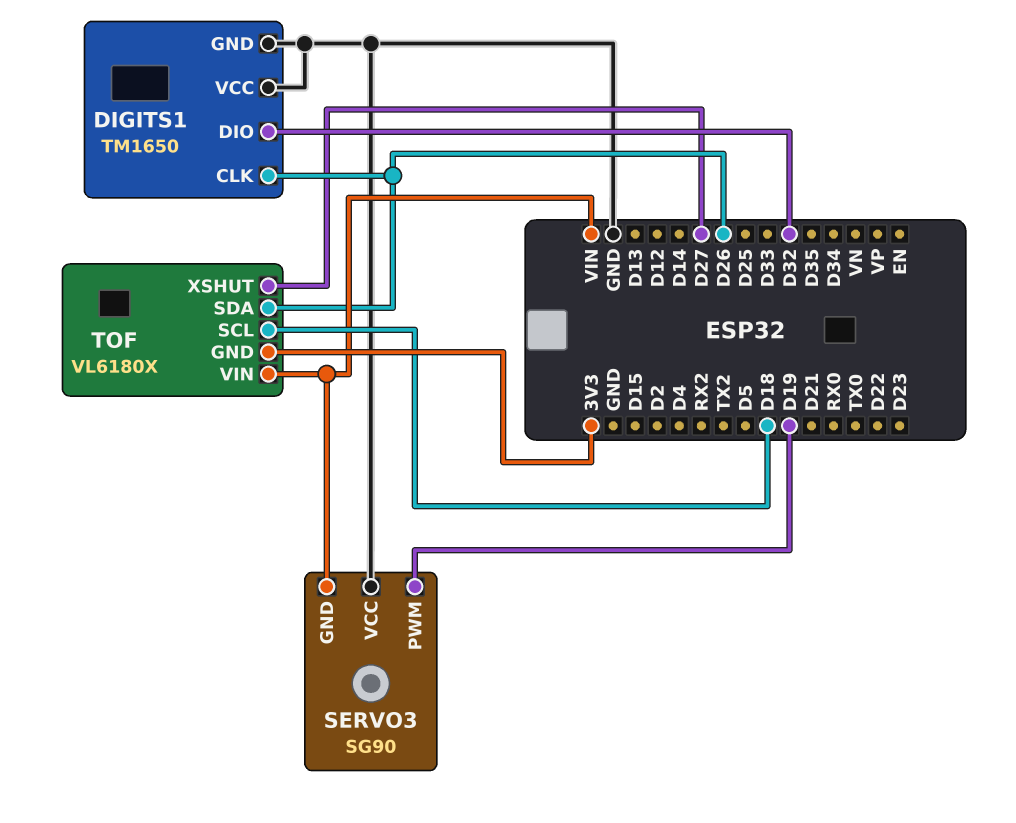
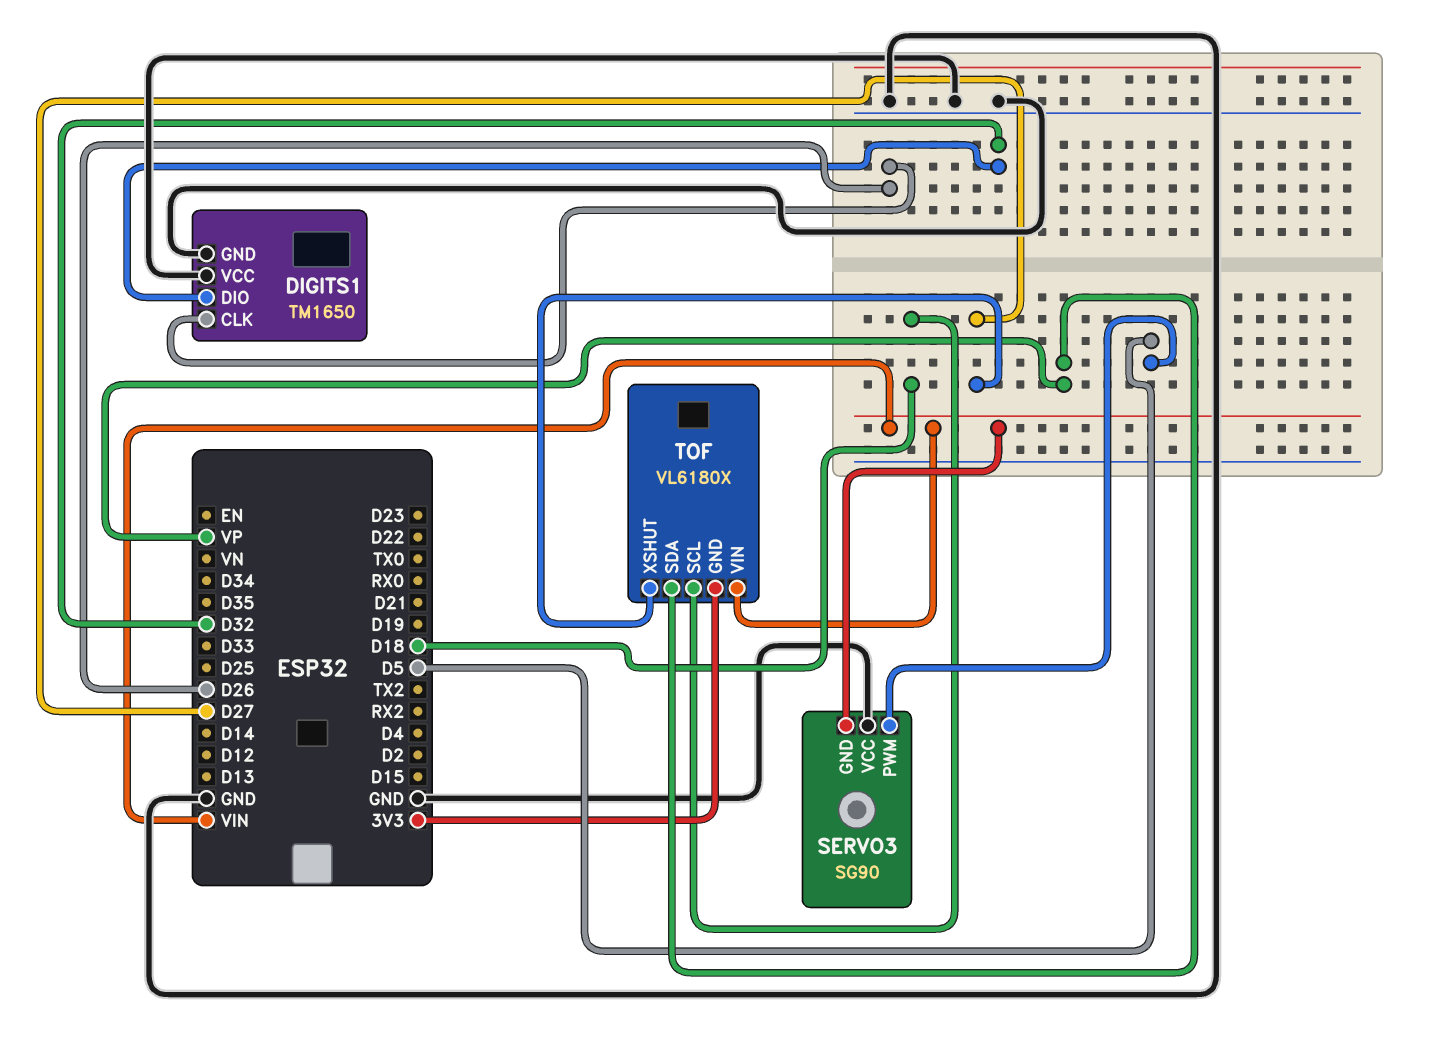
SERVO3 pin PWM: D19 -> D5
TOF pin SDA: D26 -> VP

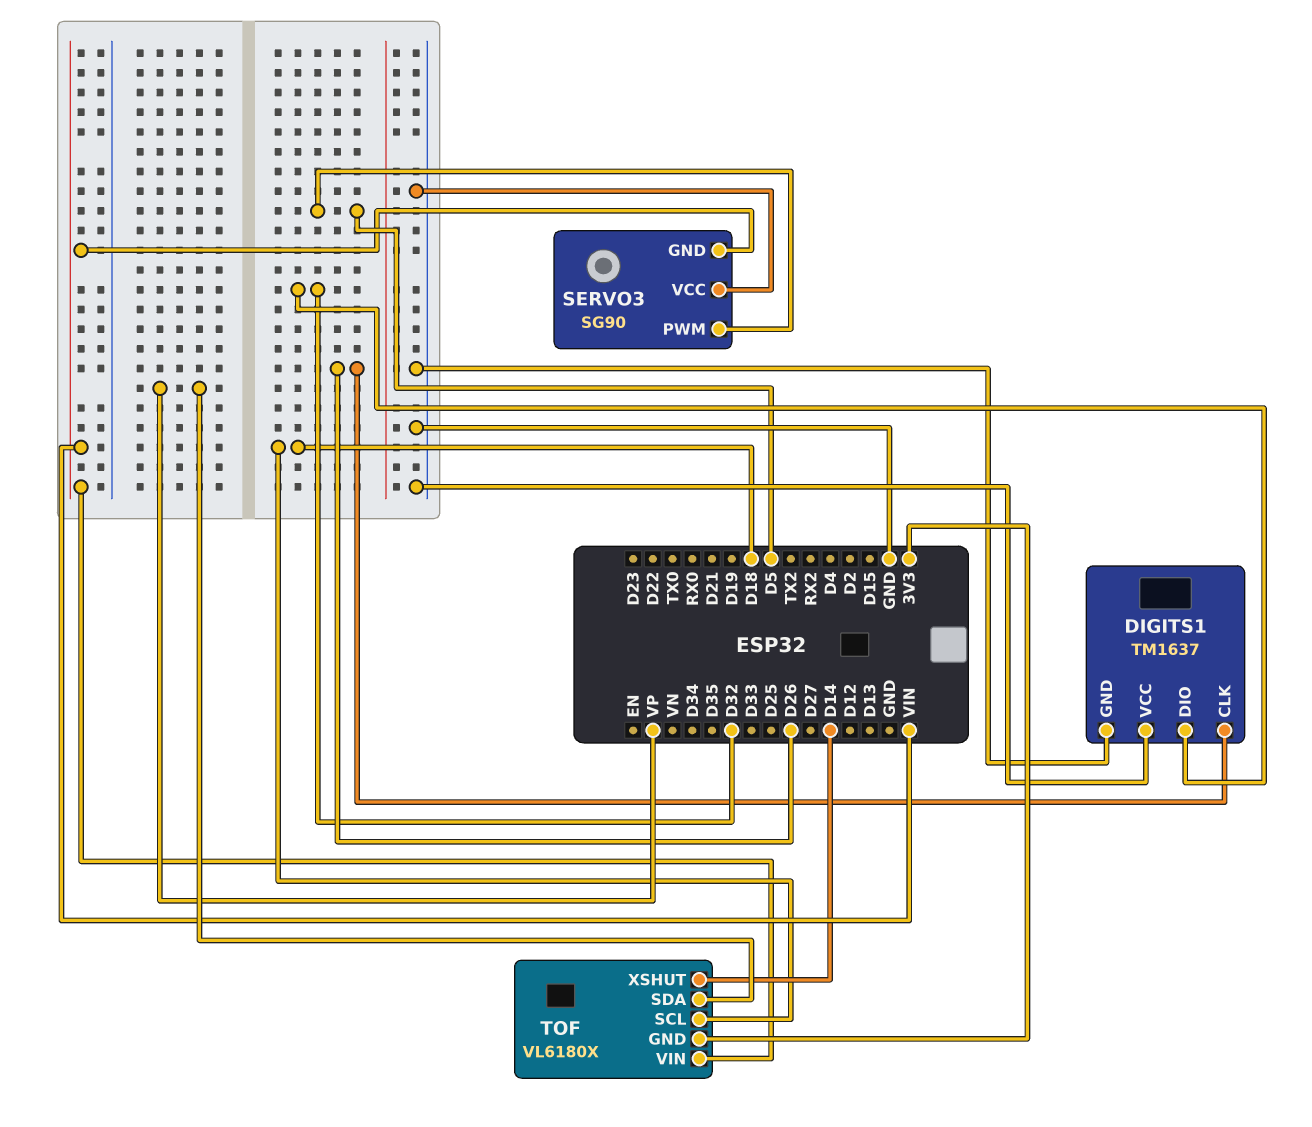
DIGITS1: TM1650 -> TM1637
TOF pin XSHUT: D27 -> D14

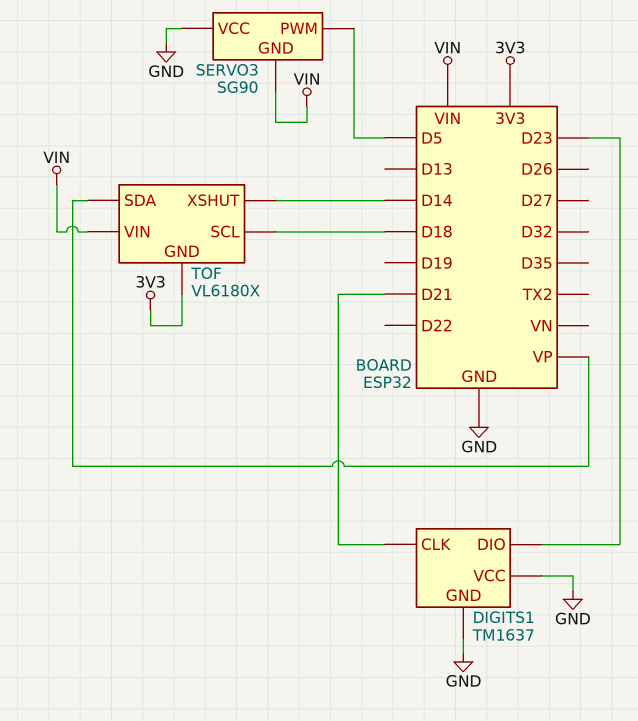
DIGITS1 pin CLK: D26 -> D21
DIGITS1 pin DIO: D32 -> D23

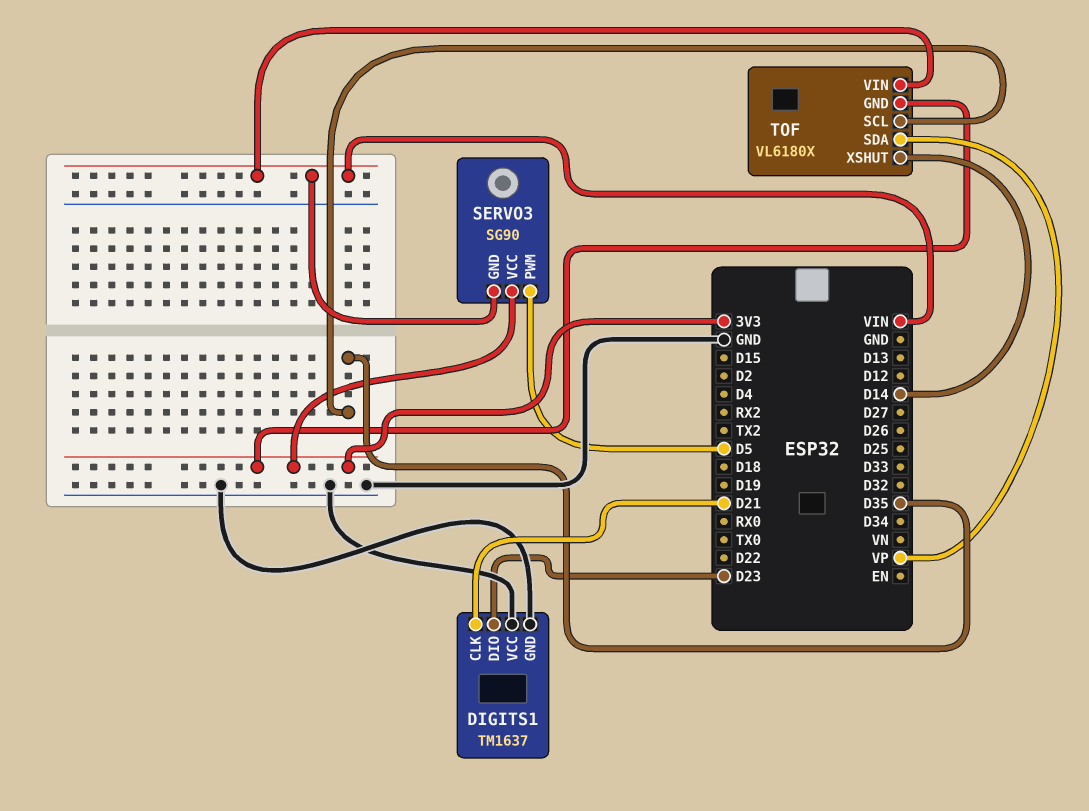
SERVO3 pin VCC: GND -> 3V3
TOF pin SCL: D18 -> D35

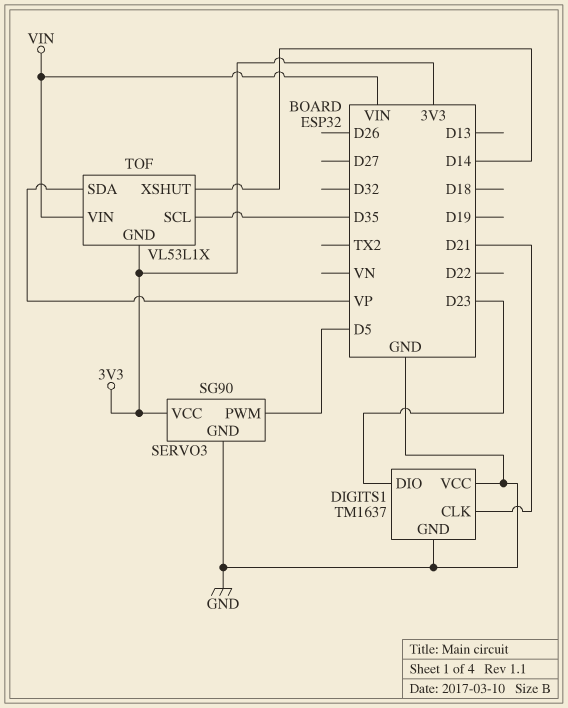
SERVO3 pin GND: VIN -> GND
TOF: VL6180X -> VL53L1X

